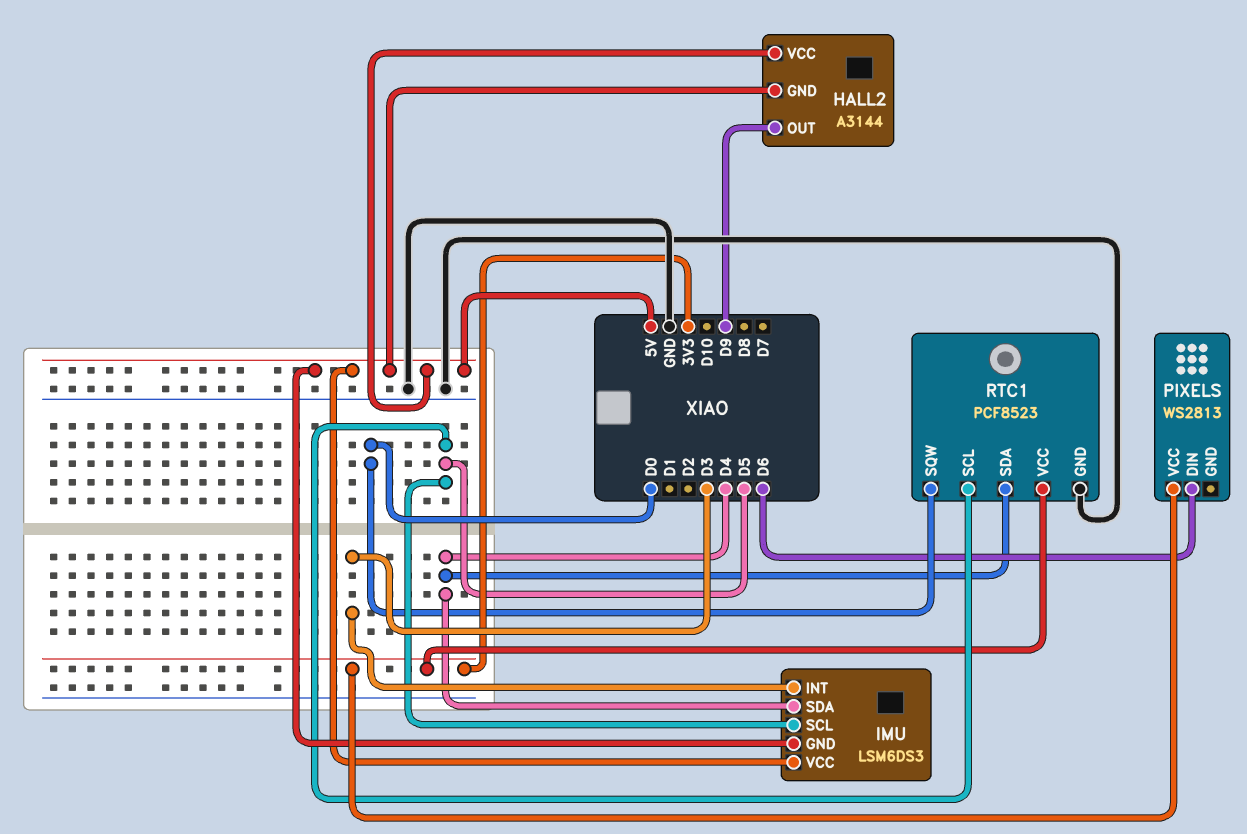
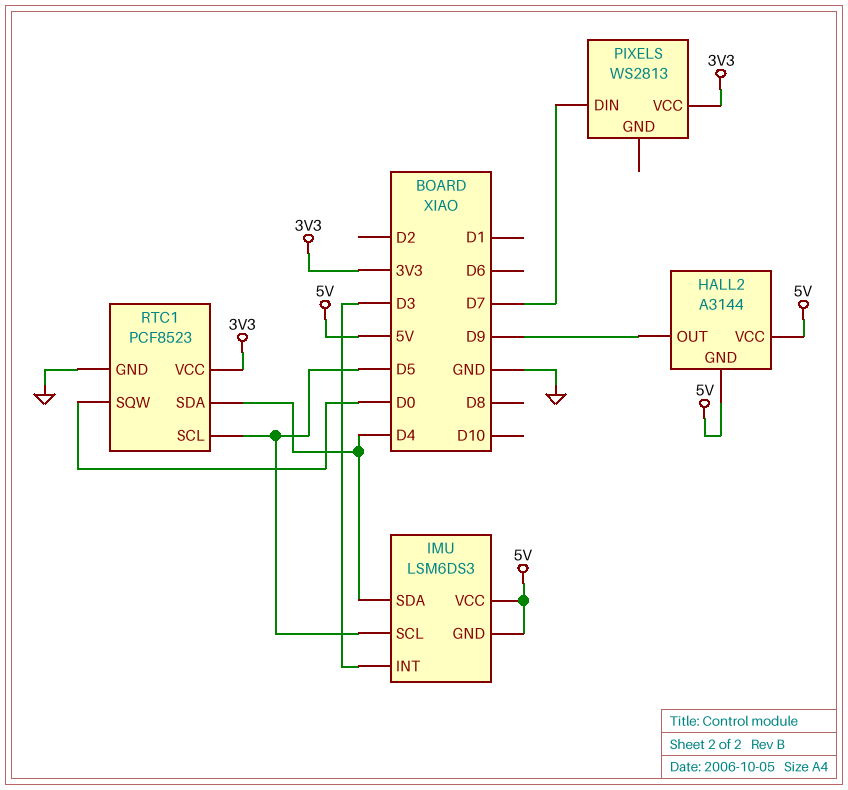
PIXELS pin DIN: D6 -> D7

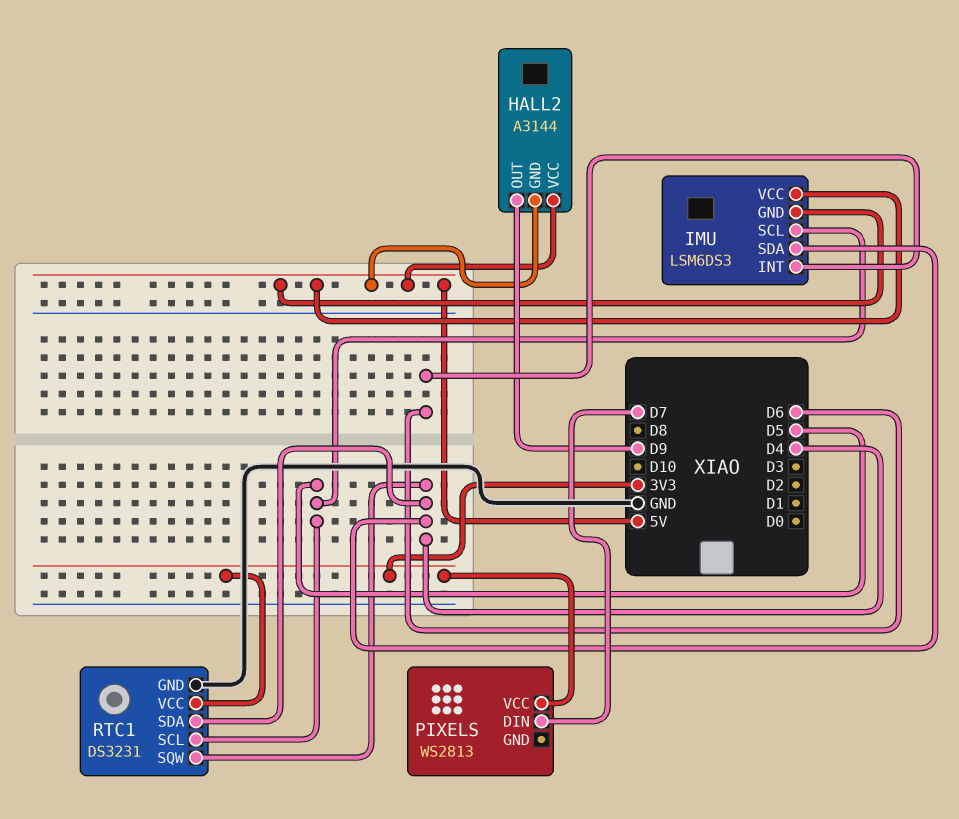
IMU pin INT: D3 -> D6
RTC1: PCF8523 -> DS3231
RTC1 pin SQW: D0 -> D4

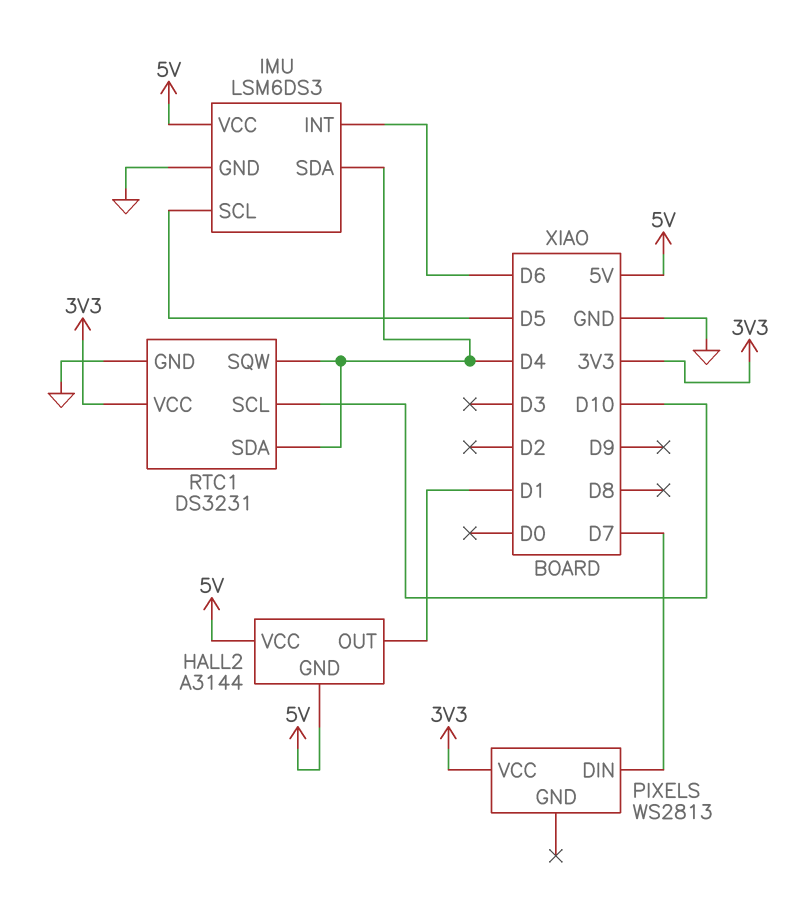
HALL2 pin OUT: D9 -> D1
IMU pin GND: 5V -> GND
RTC1 pin SCL: D5 -> D10

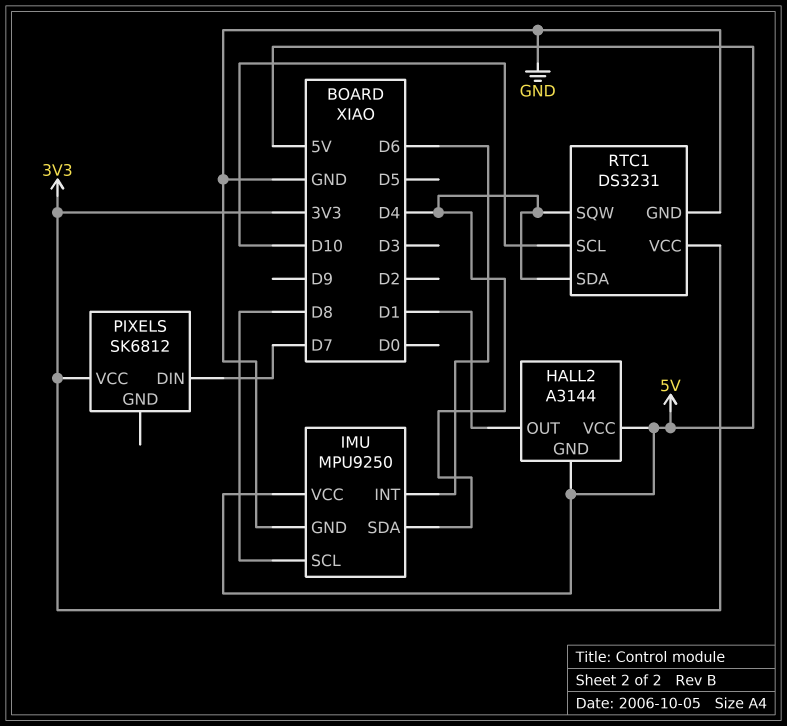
IMU: LSM6DS3 -> MPU9250
IMU pin SCL: D5 -> D8
PIXELS: WS2813 -> SK6812

